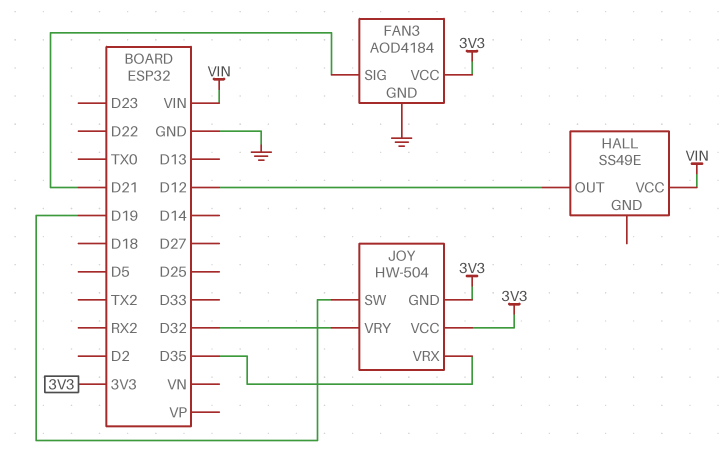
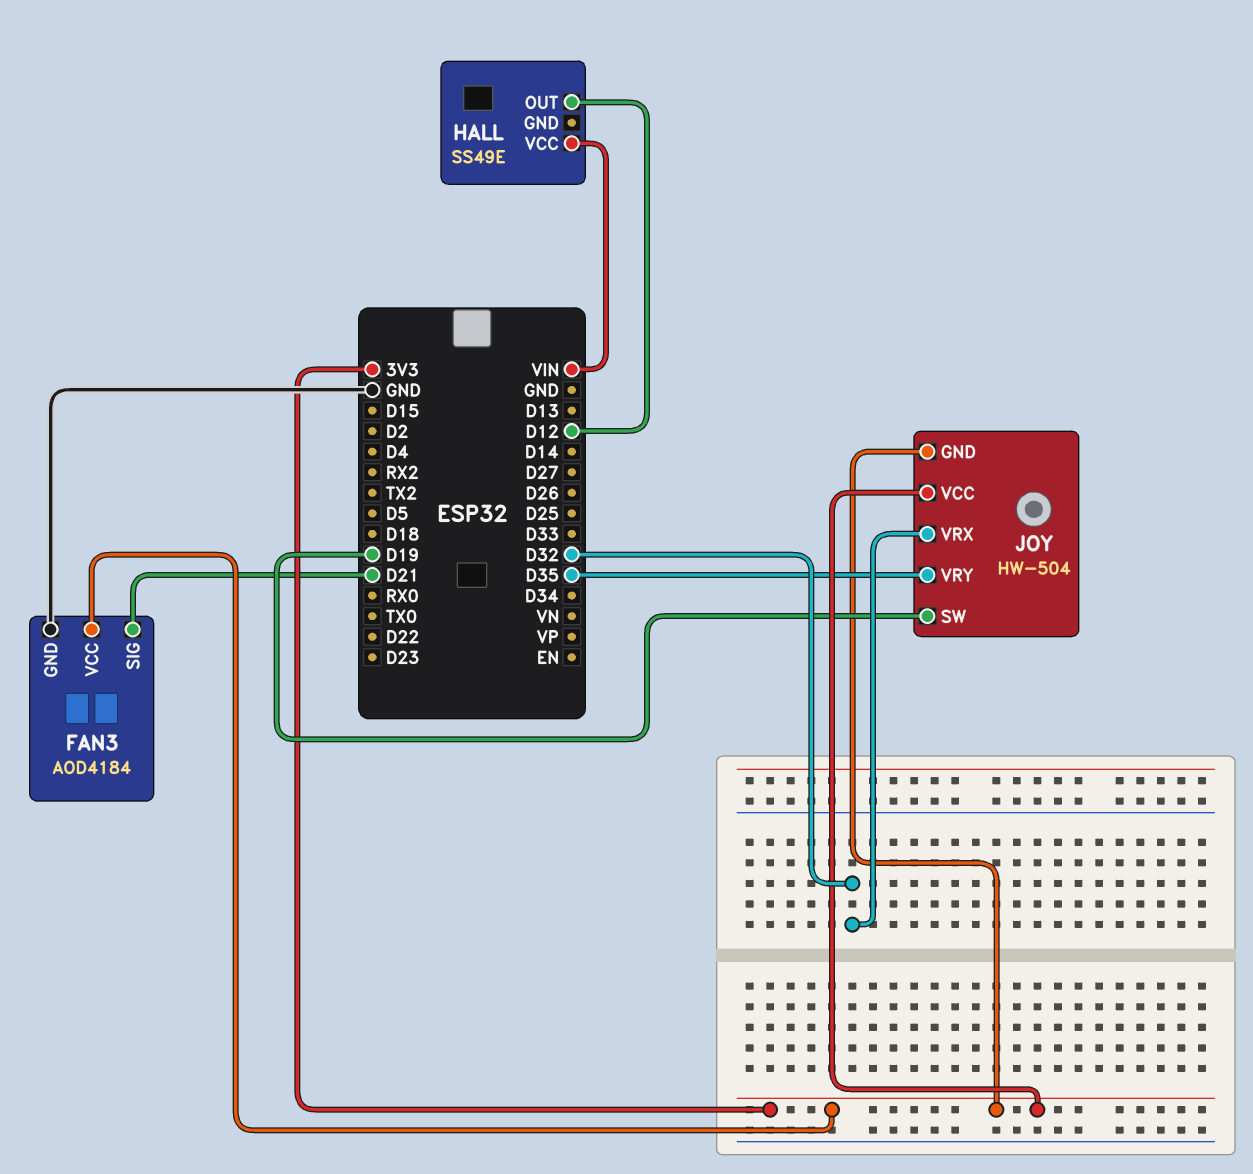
JOY pin VRX: D35 -> D32
JOY pin VRY: D32 -> D35

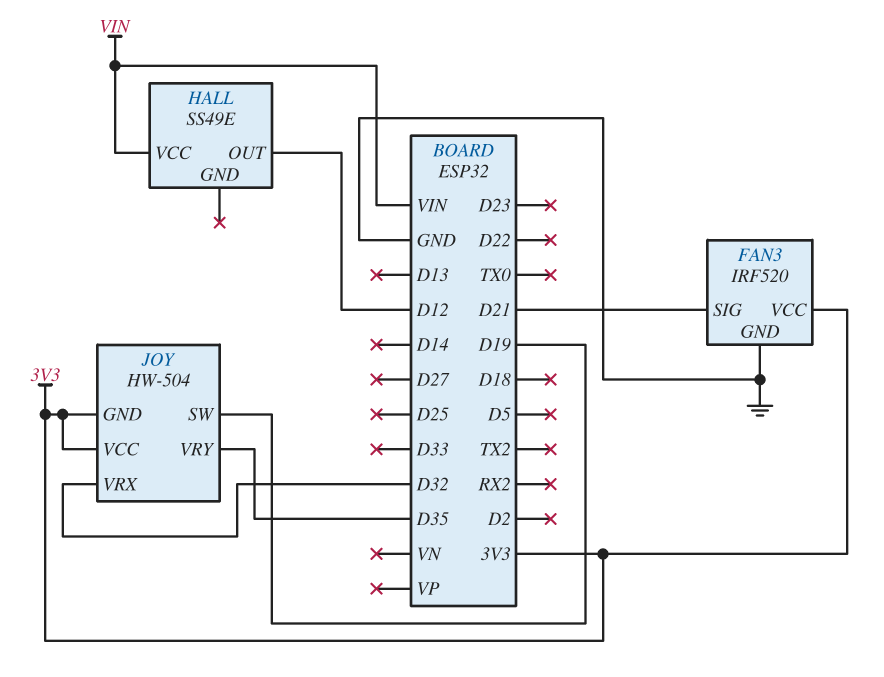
FAN3: AOD4184 -> IRF520

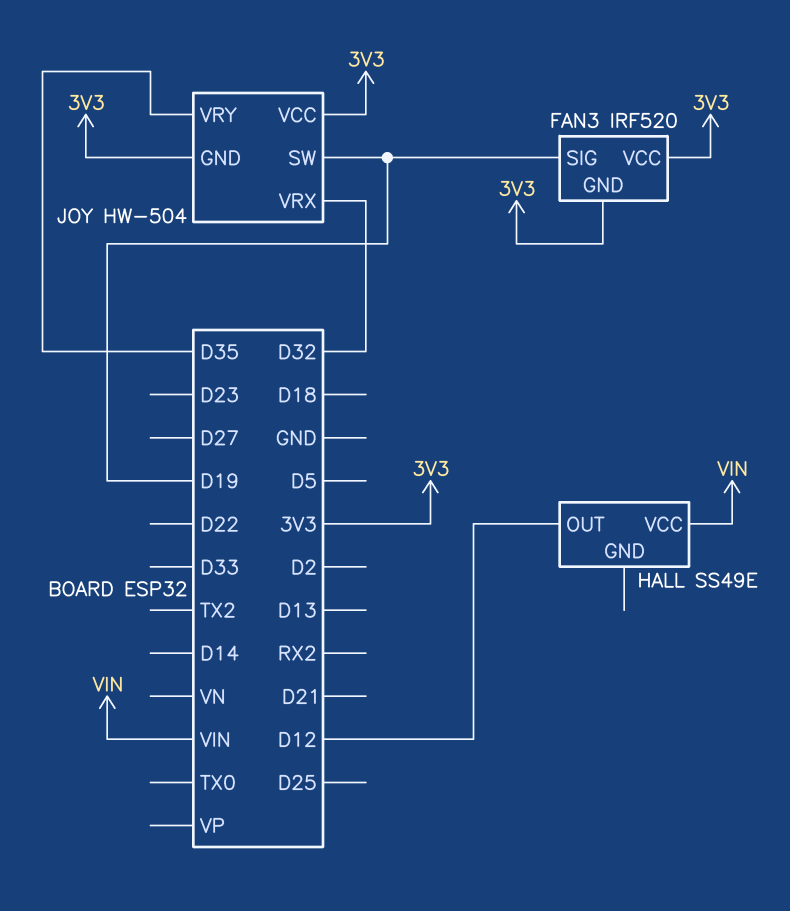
FAN3 pin GND: GND -> 3V3
FAN3 pin SIG: D21 -> D19

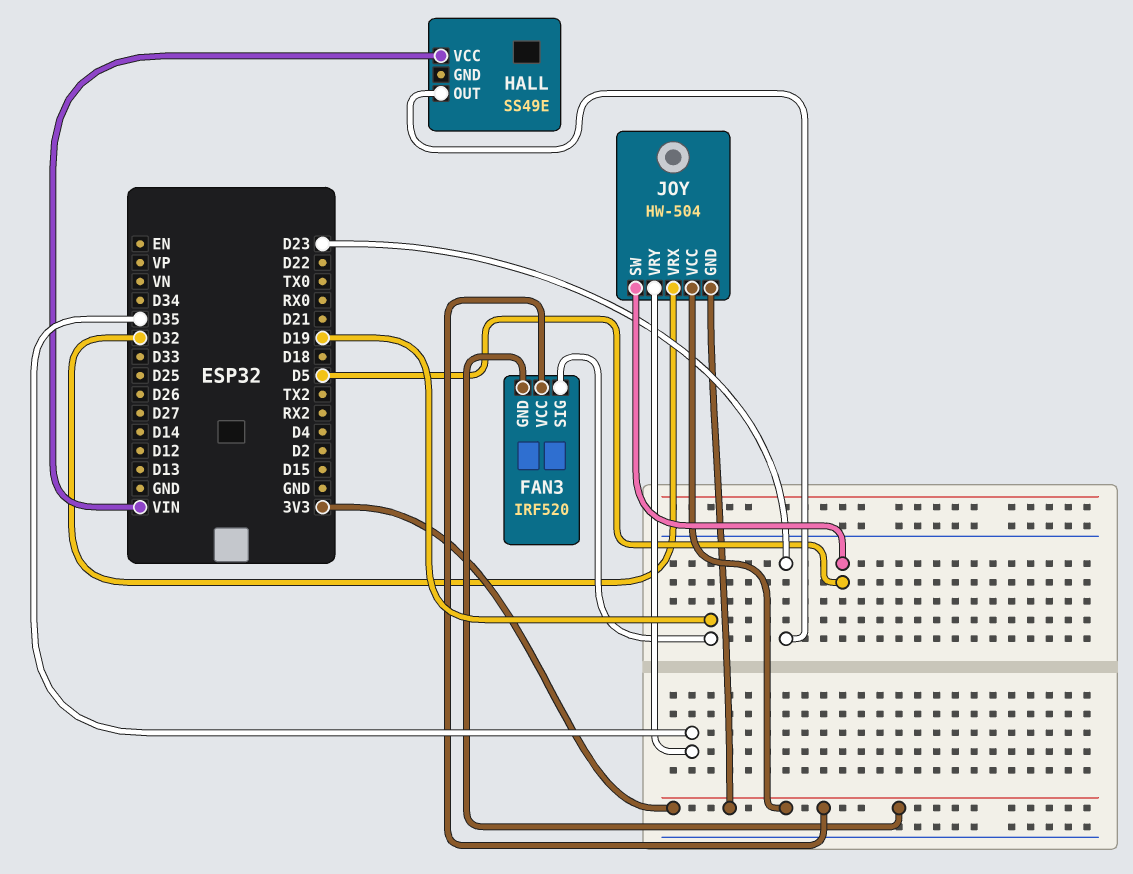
HALL pin OUT: D12 -> D23
JOY pin SW: D19 -> D5

